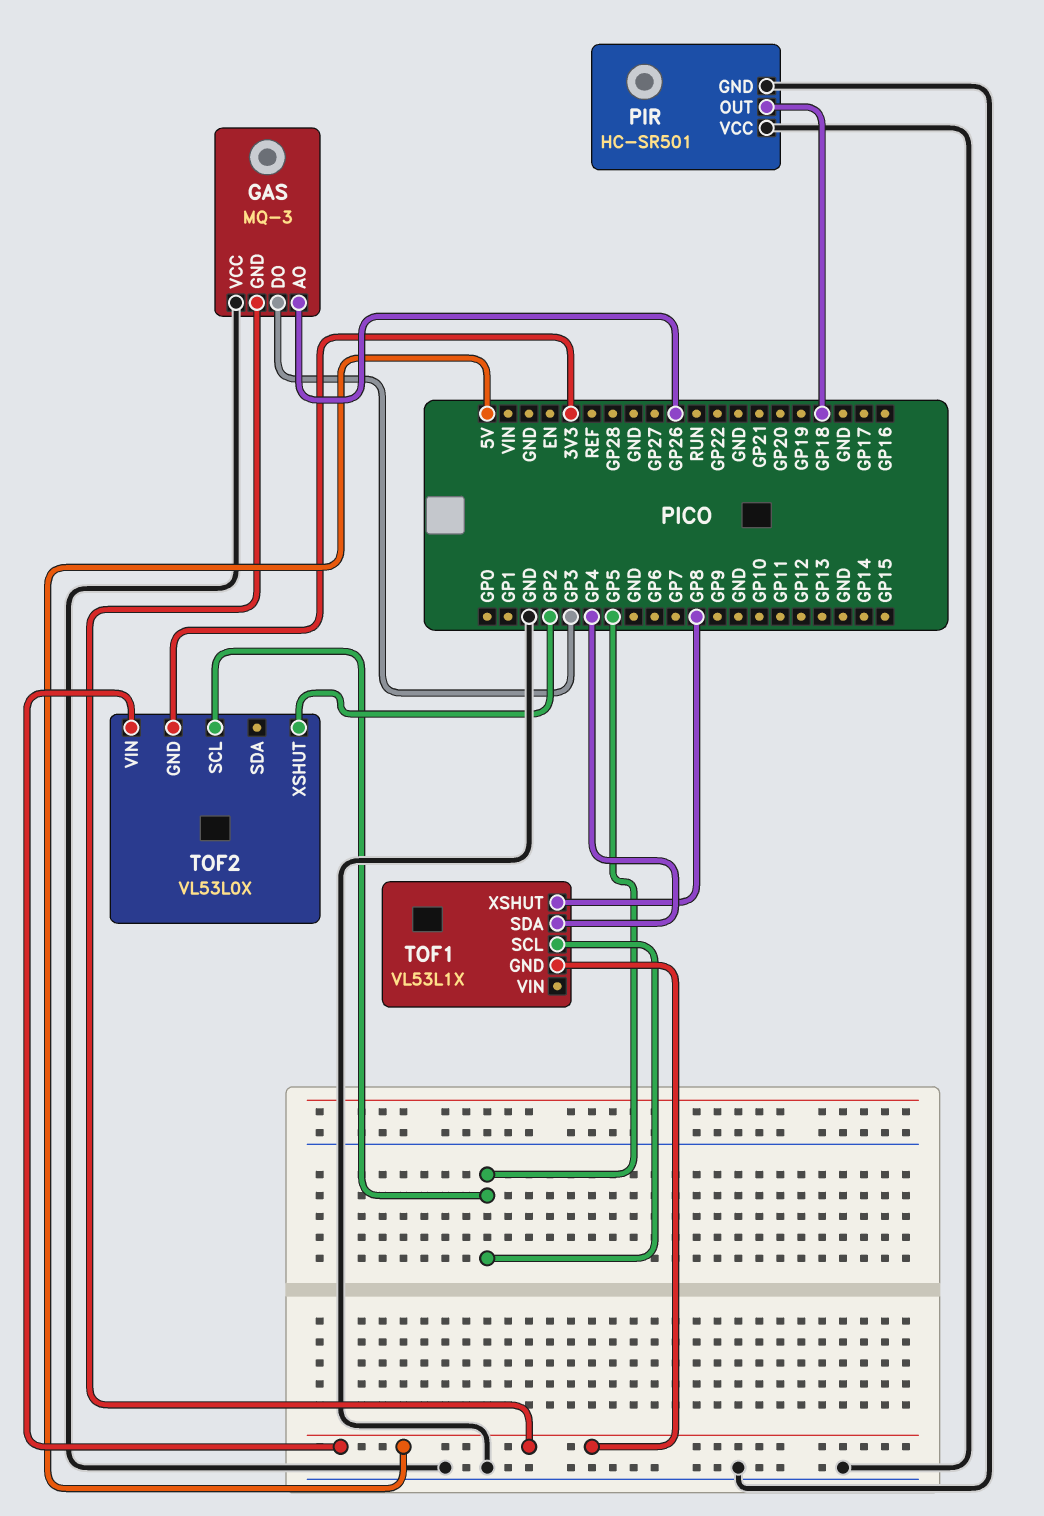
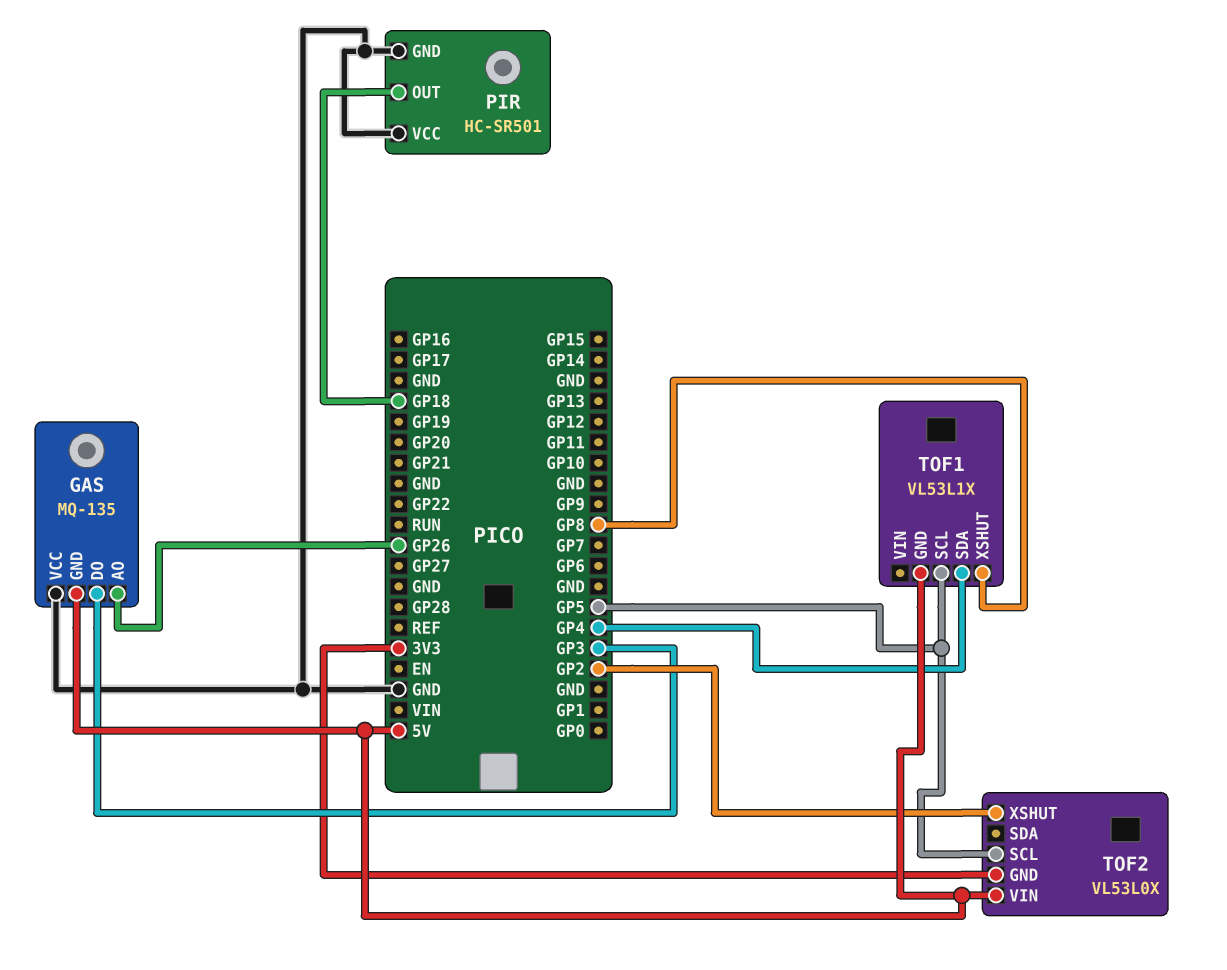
GAS: MQ-3 -> MQ-135

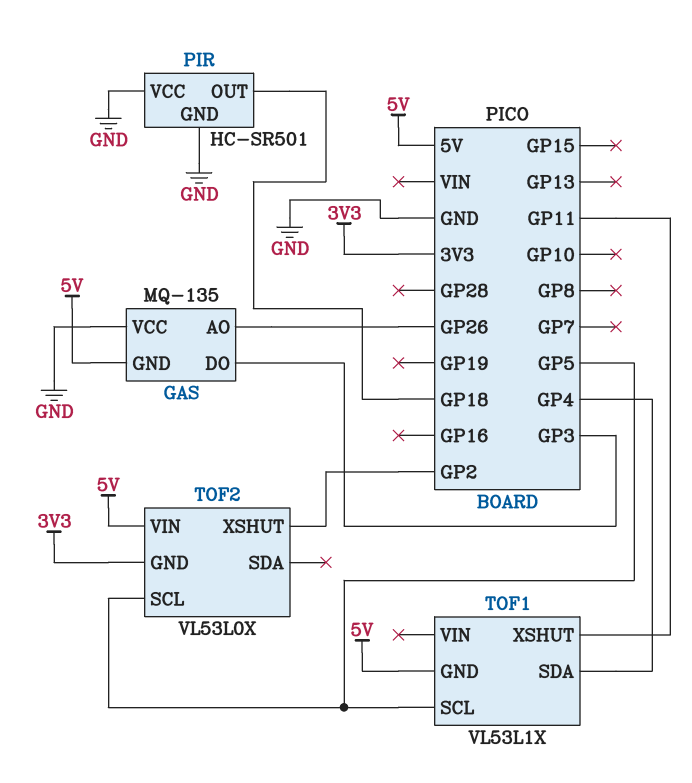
TOF1 pin XSHUT: GP8 -> GP11

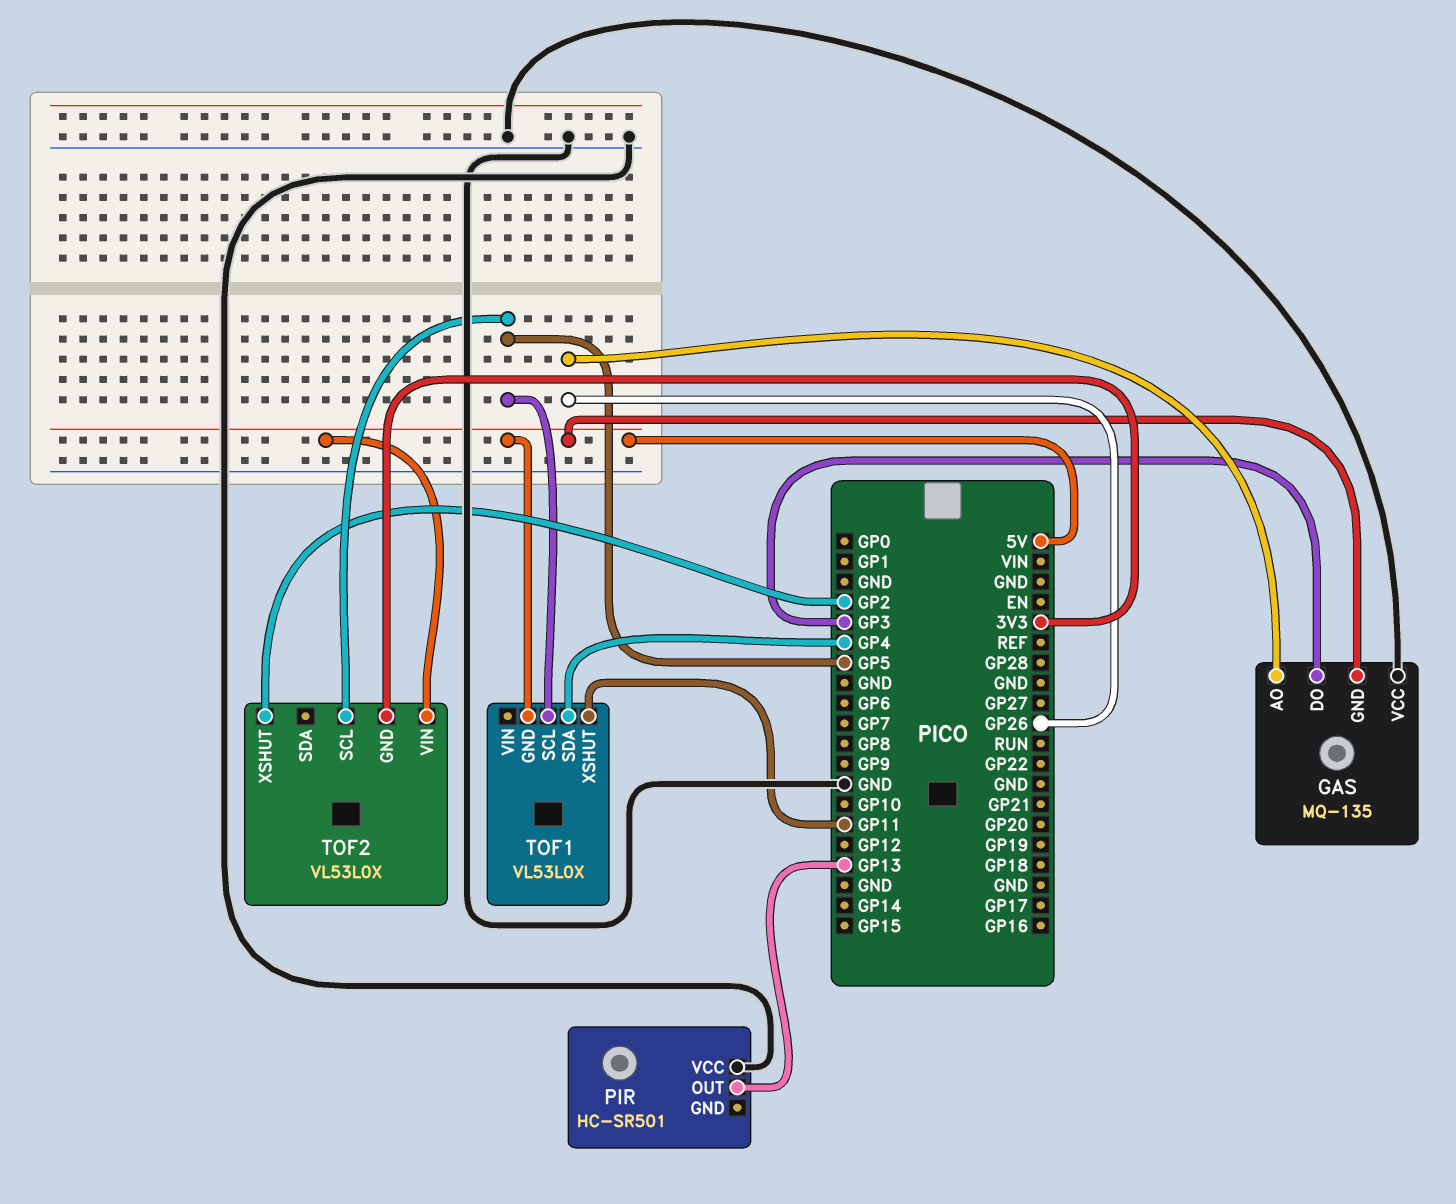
PIR pin GND: GND -> none
PIR pin OUT: GP18 -> GP13
TOF1: VL53L1X -> VL53L0X

